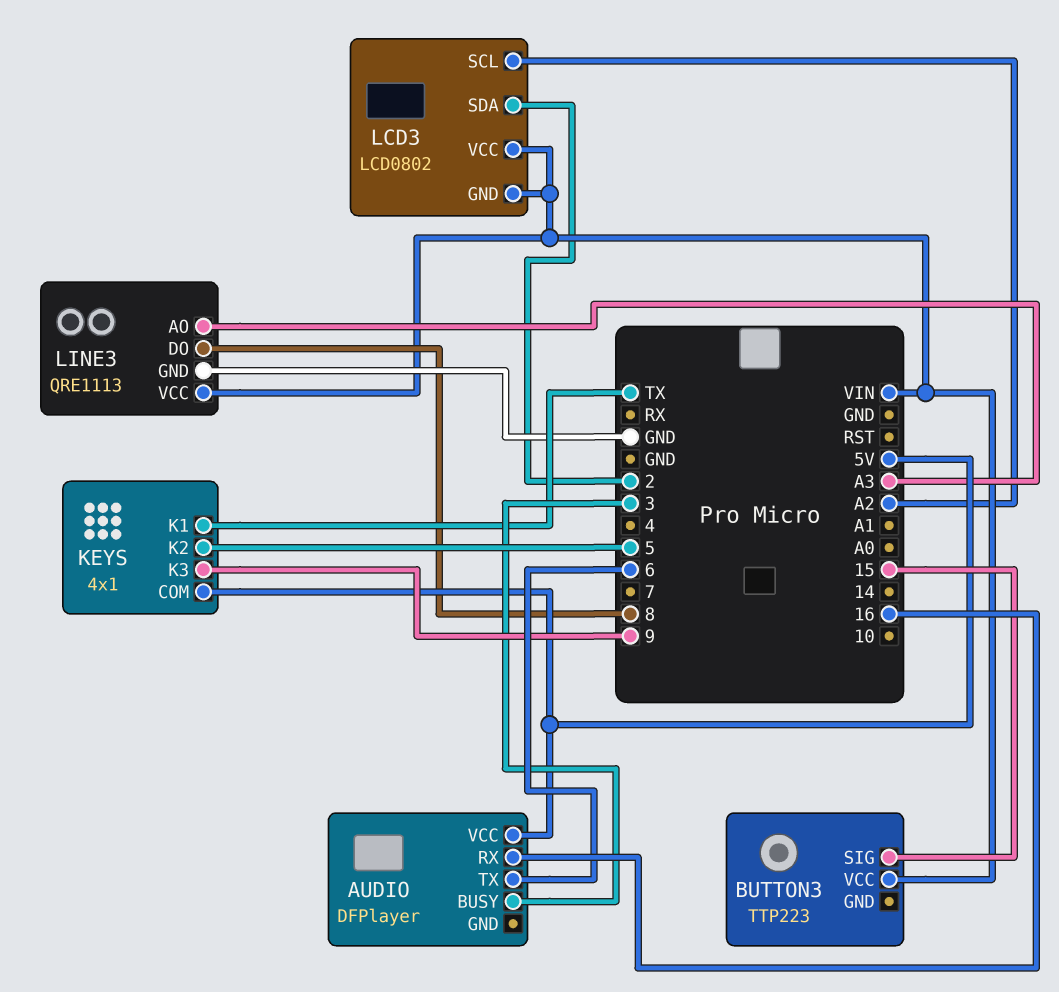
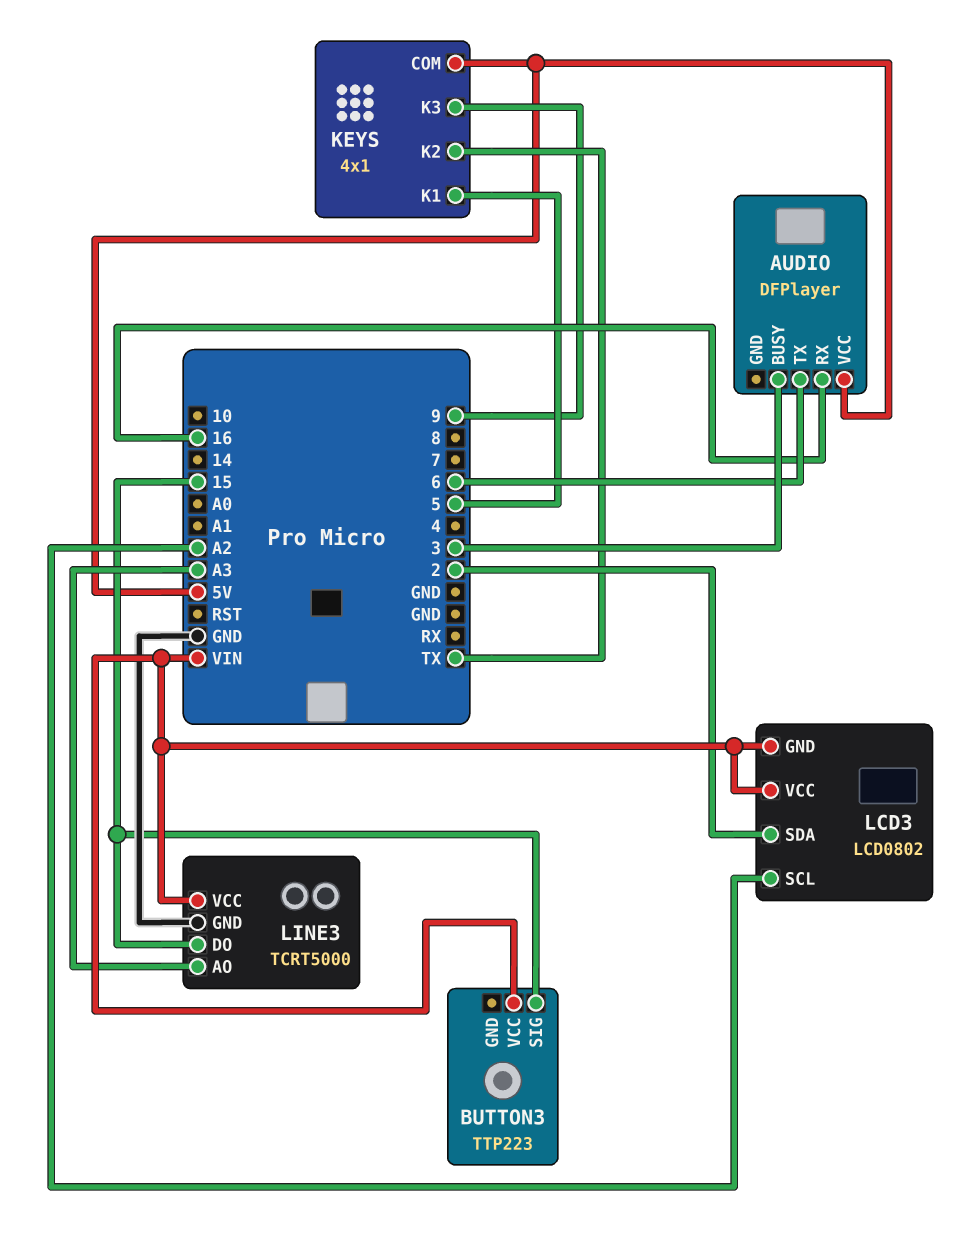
KEYS pin K1: TX -> 5
KEYS pin K2: 5 -> TX
LINE3: QRE1113 -> TCRT5000
LINE3 pin DO: 8 -> 15

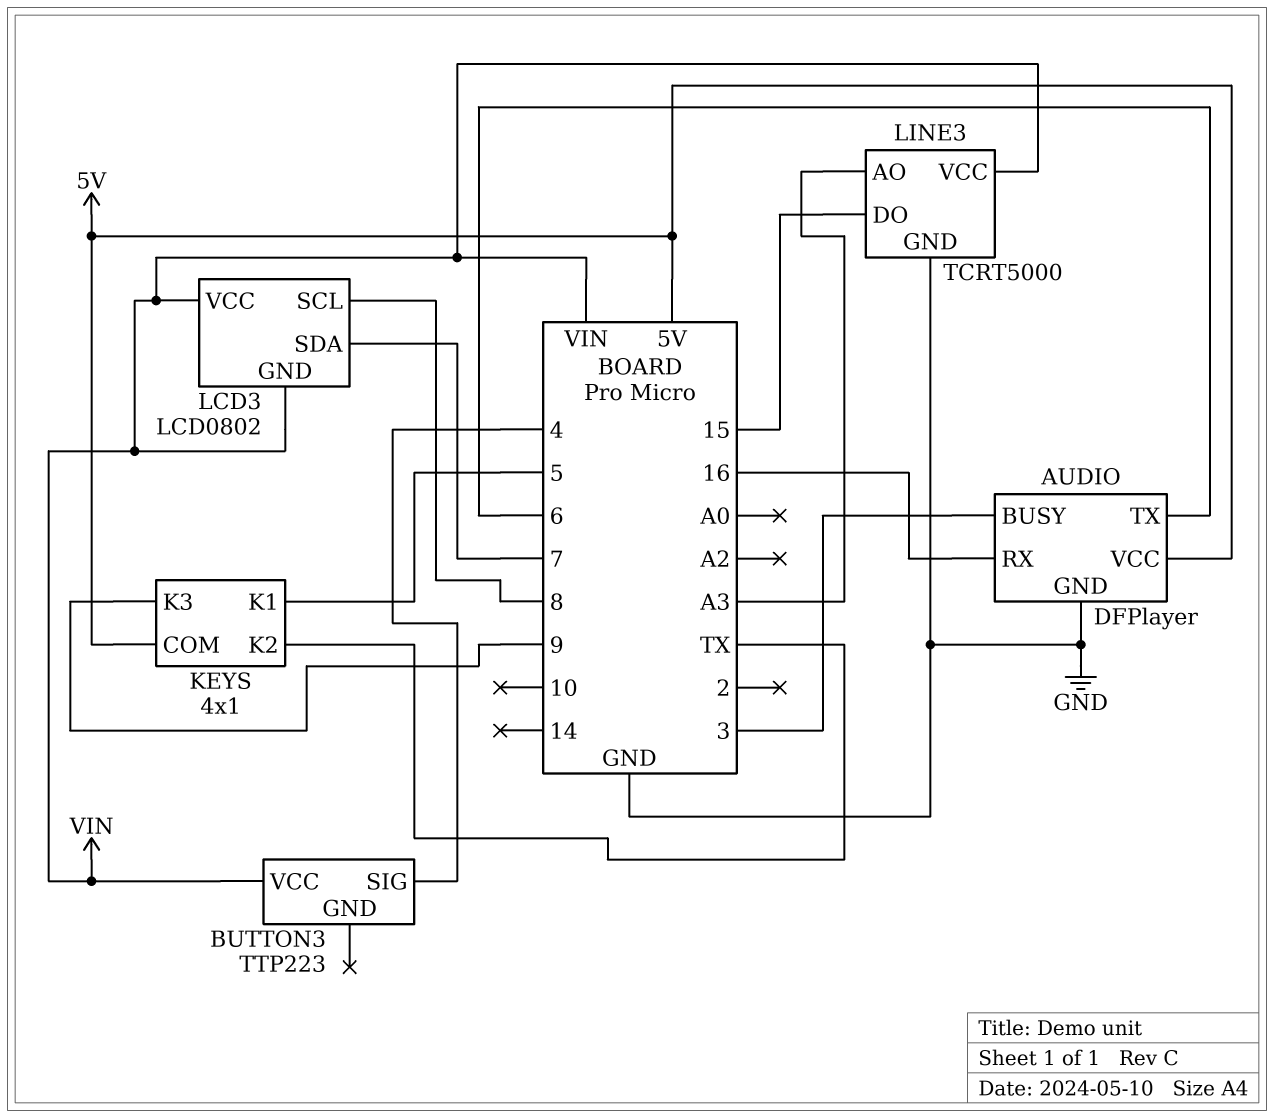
AUDIO pin GND: none -> GND
BUTTON3 pin SIG: 15 -> 4
LCD3 pin SCL: A2 -> 8
LCD3 pin SDA: 2 -> 7

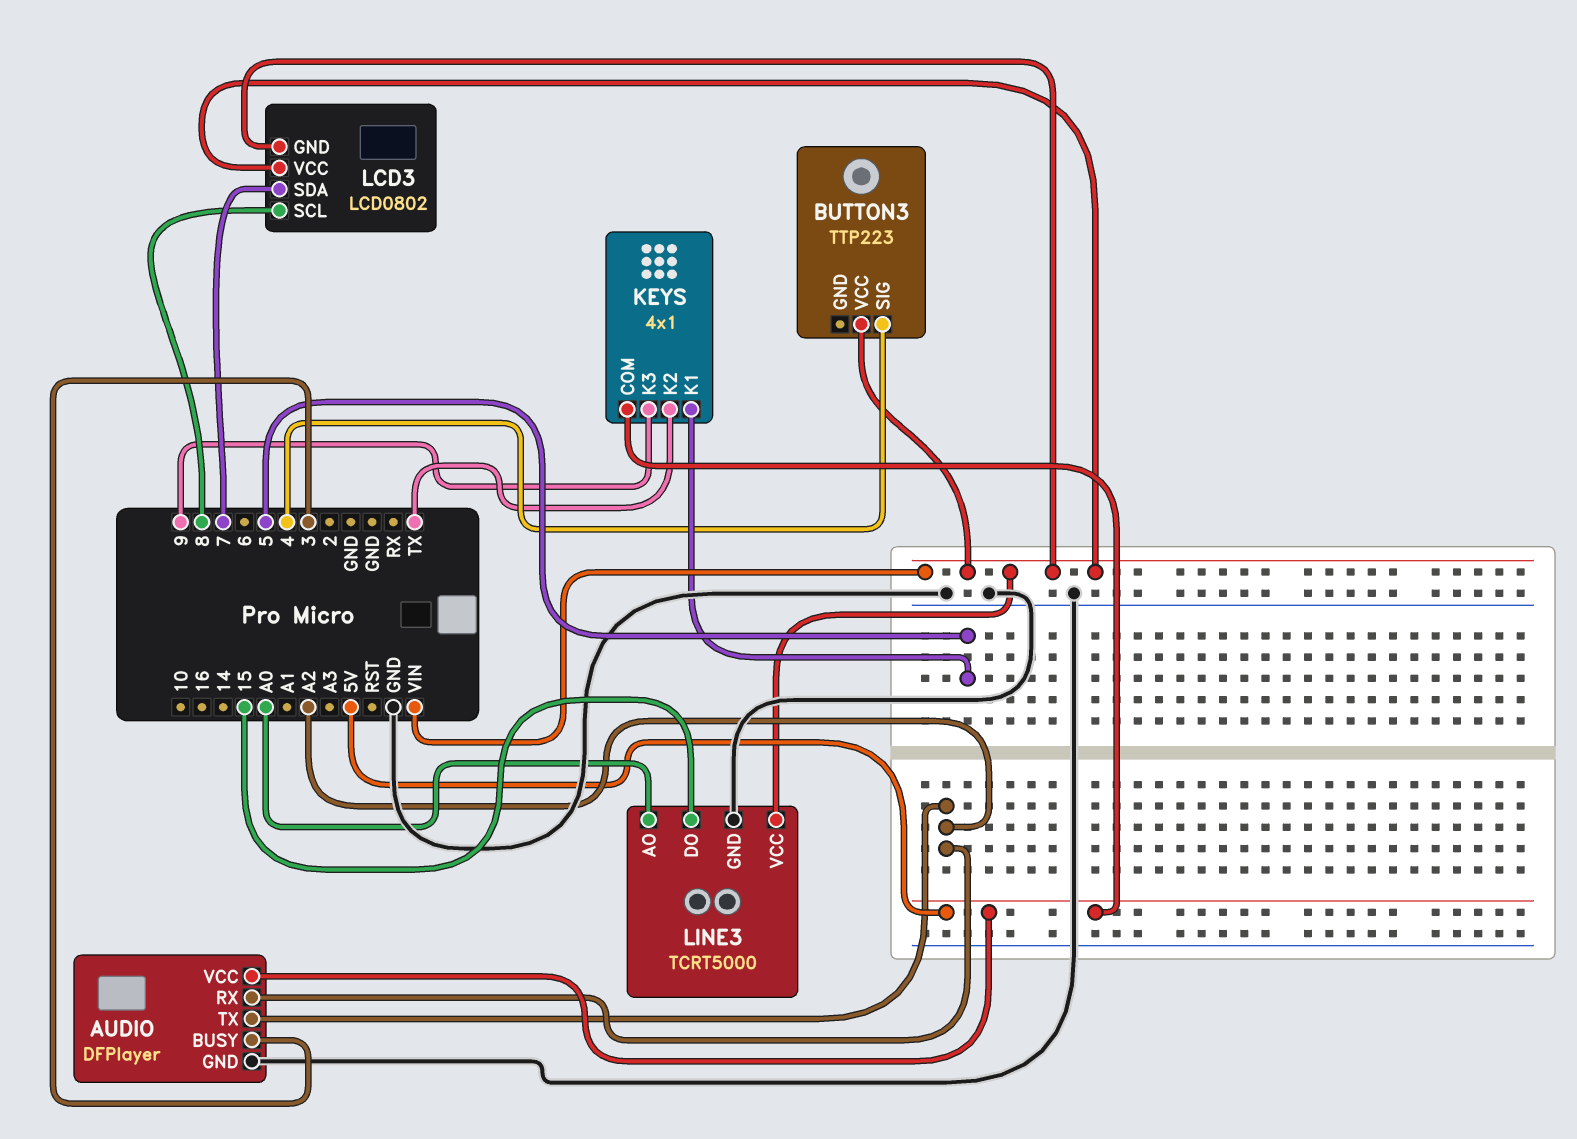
AUDIO pin RX: 16 -> A2
AUDIO pin TX: 6 -> A2
LINE3 pin AO: A3 -> A0

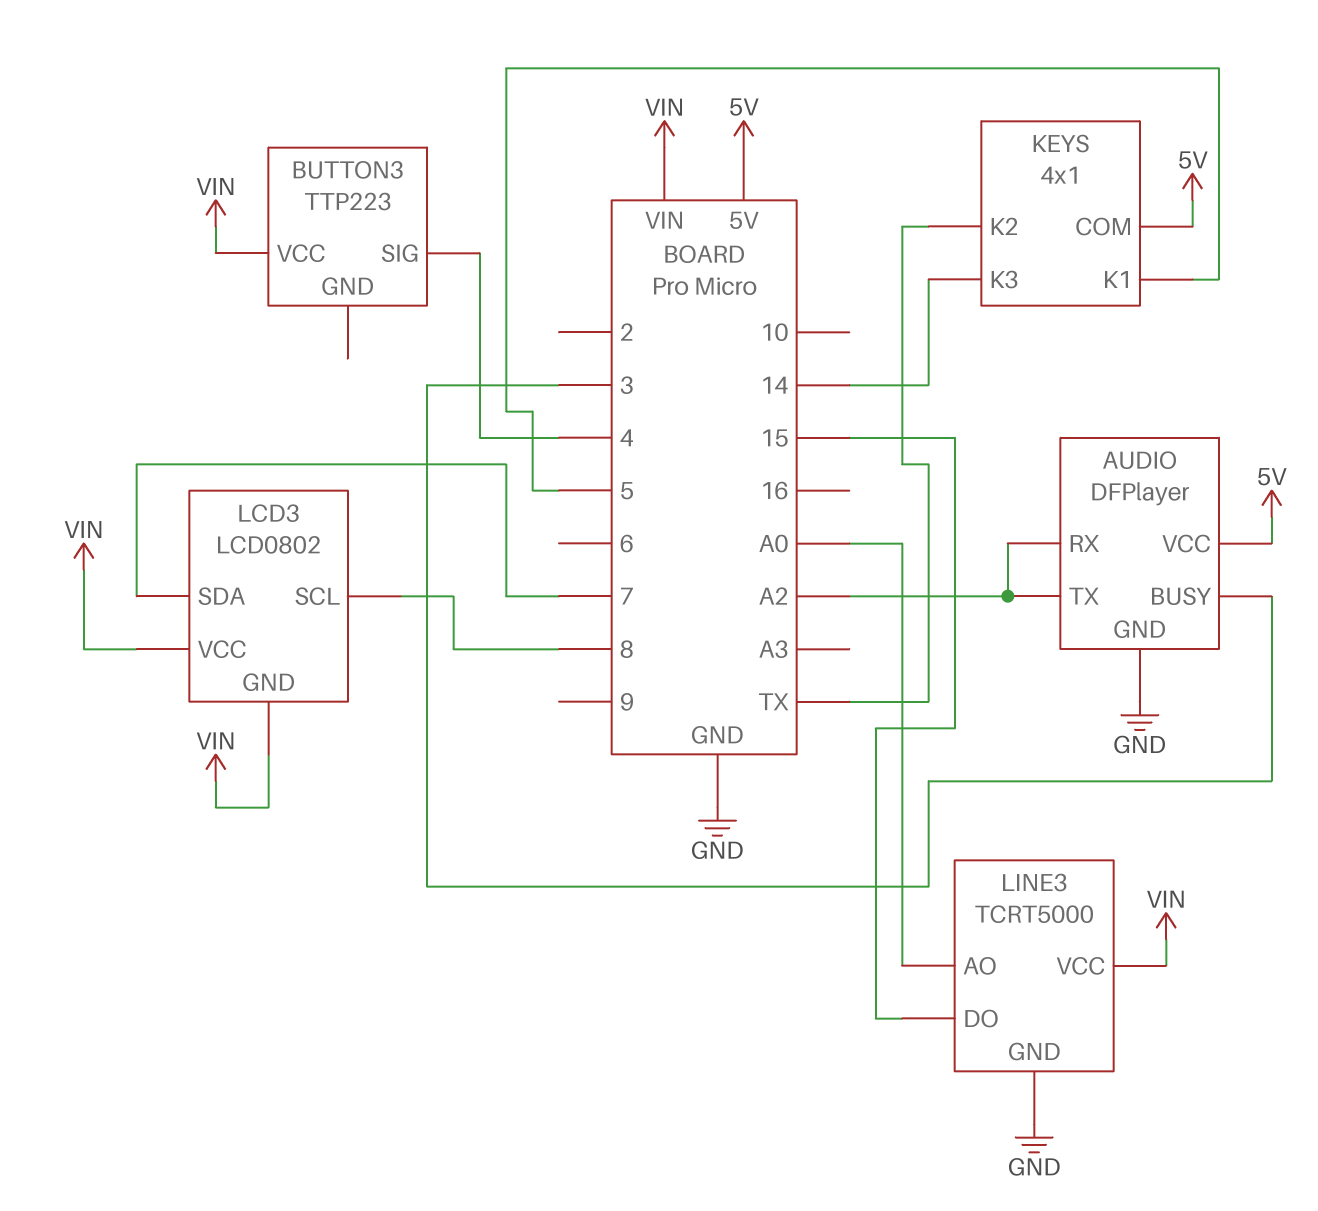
KEYS pin K3: 9 -> 14

